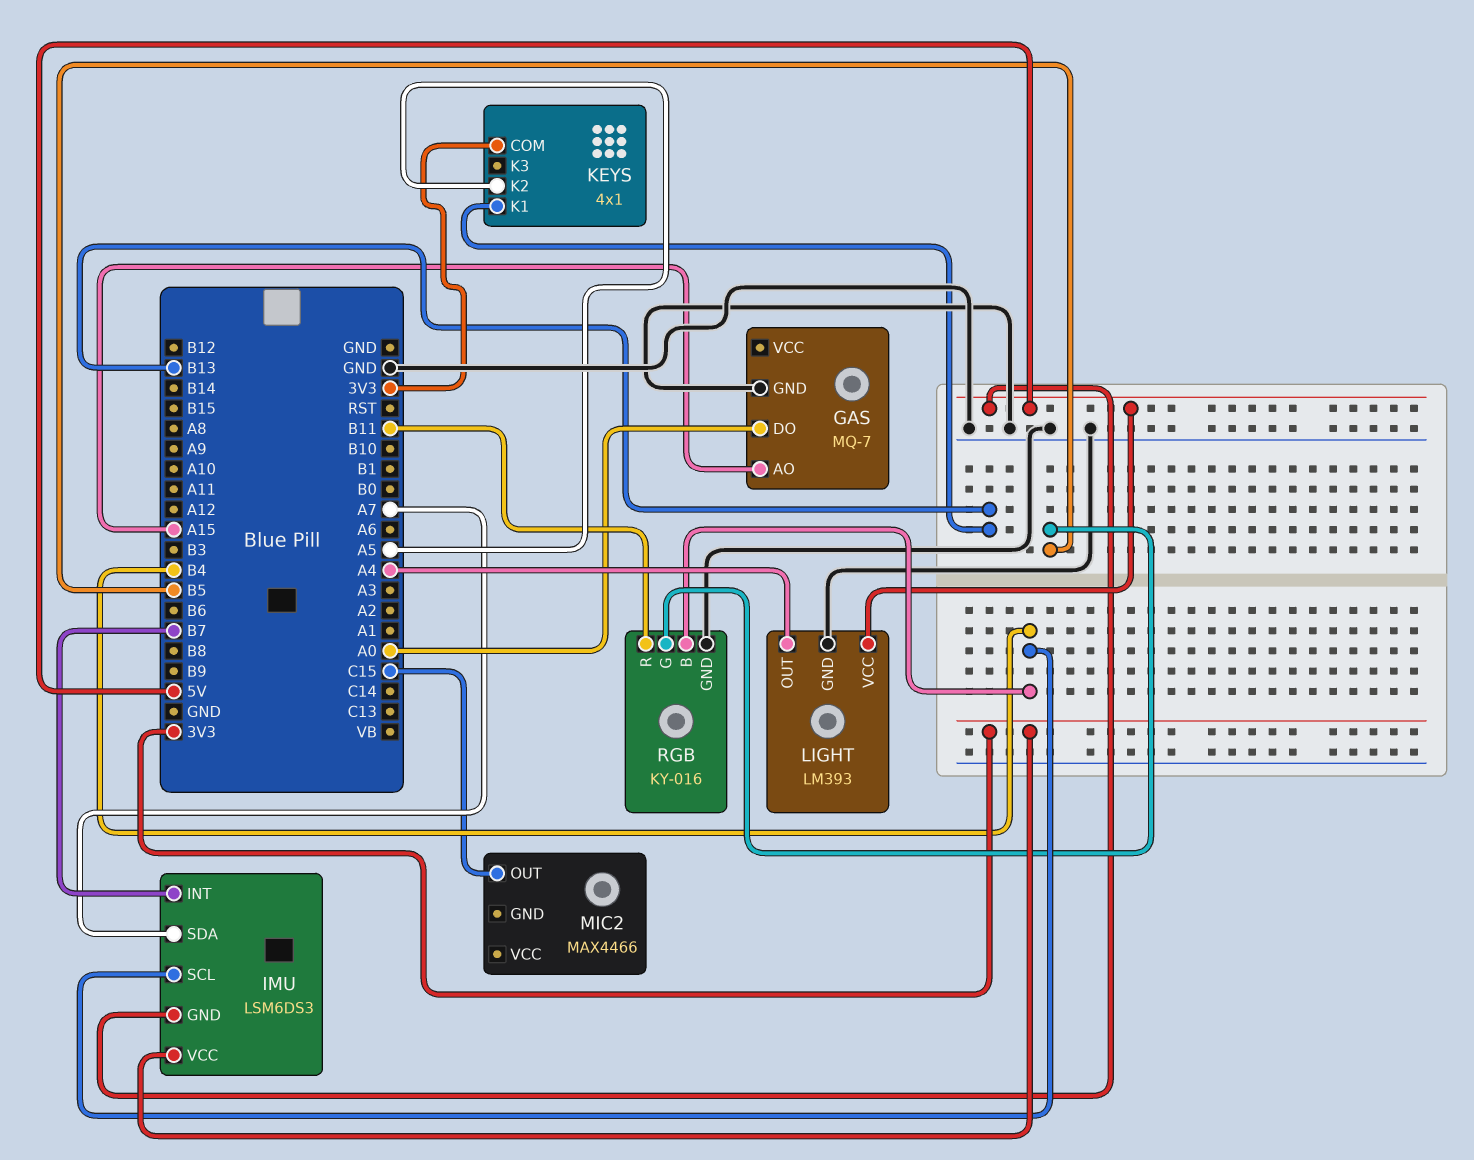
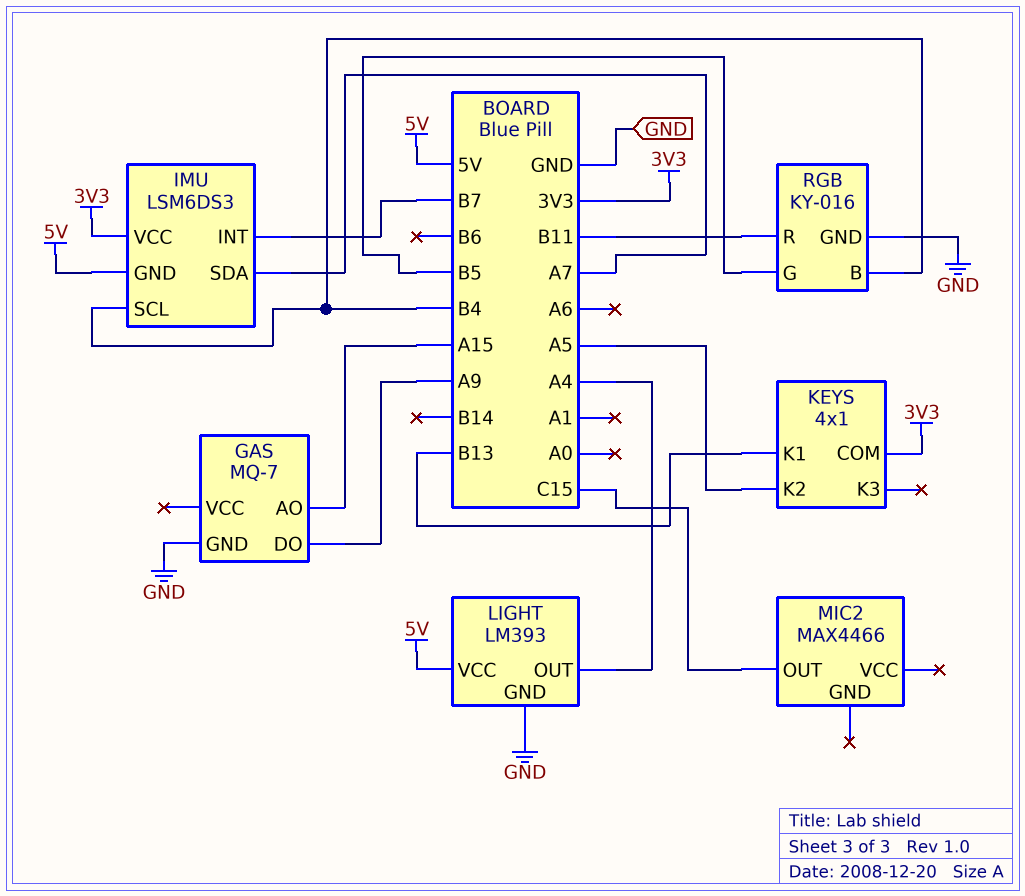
GAS pin DO: A0 -> A9

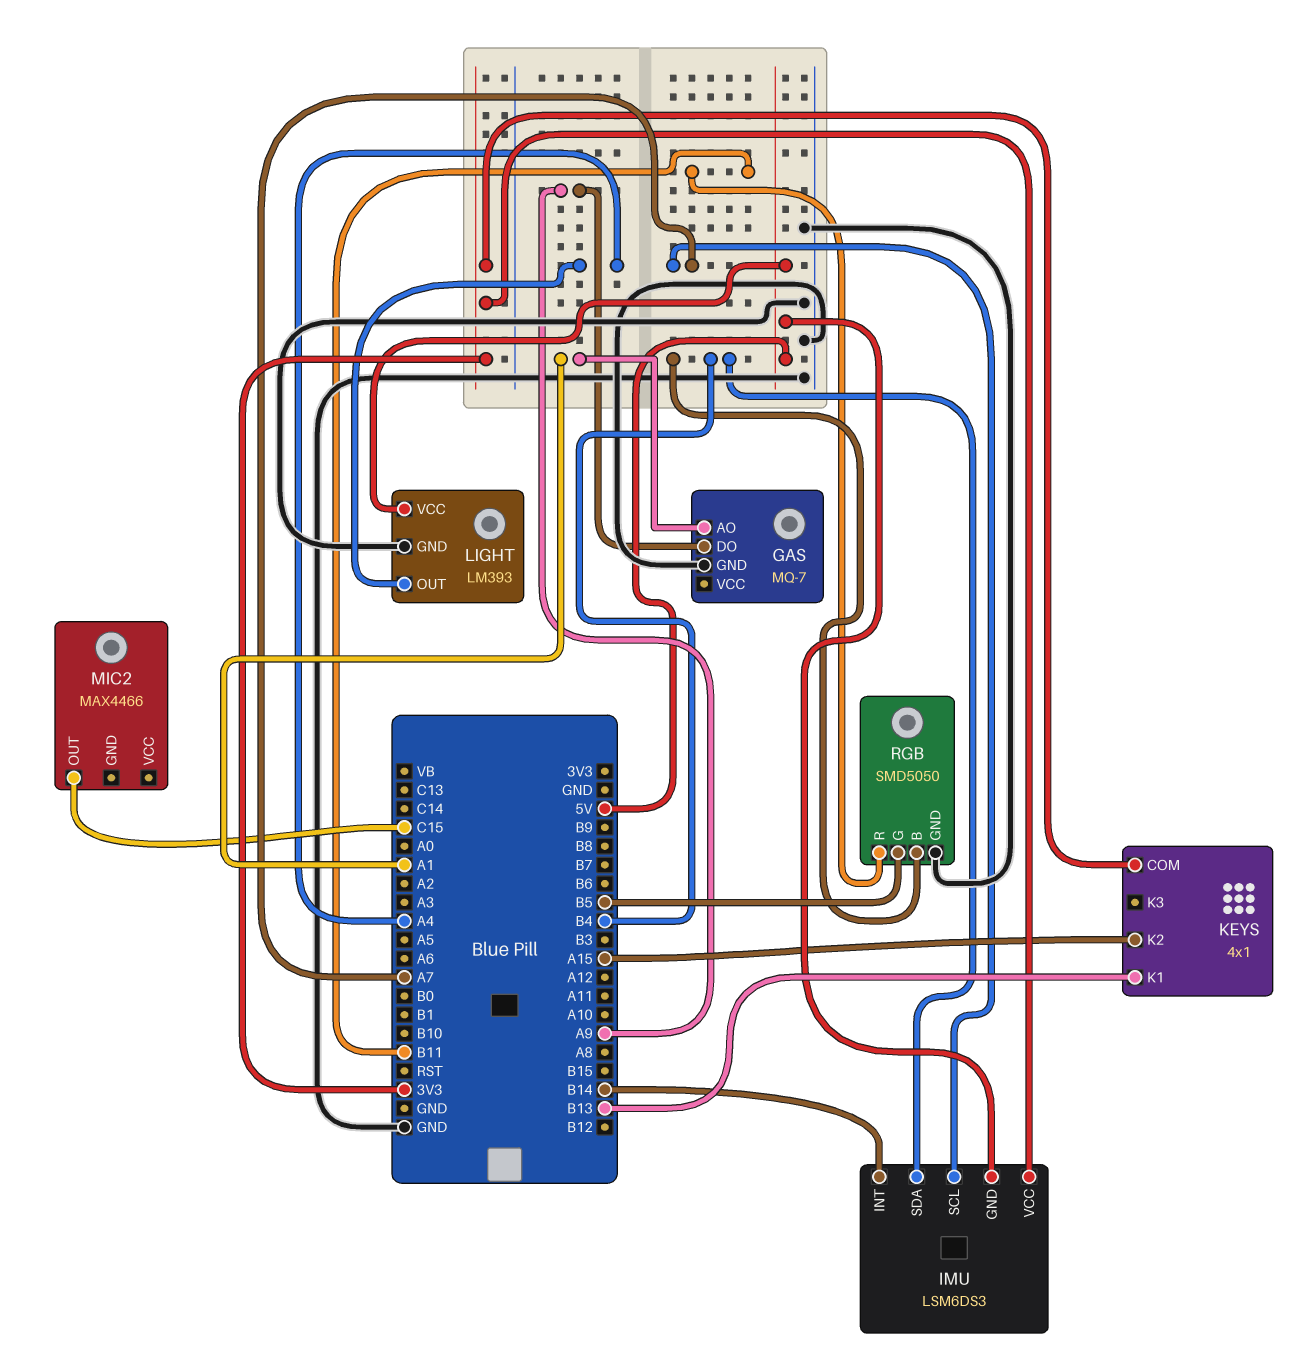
GAS pin AO: A15 -> A1
IMU pin INT: B7 -> B14
IMU pin SCL: B4 -> A7
IMU pin SDA: A7 -> B4
KEYS pin K2: A5 -> A15
RGB: KY-016 -> SMD5050

